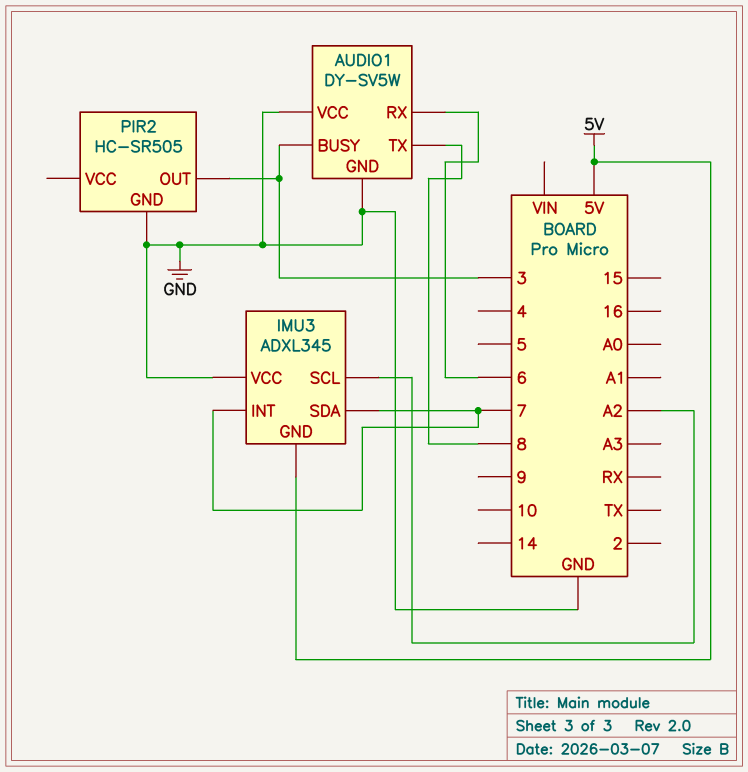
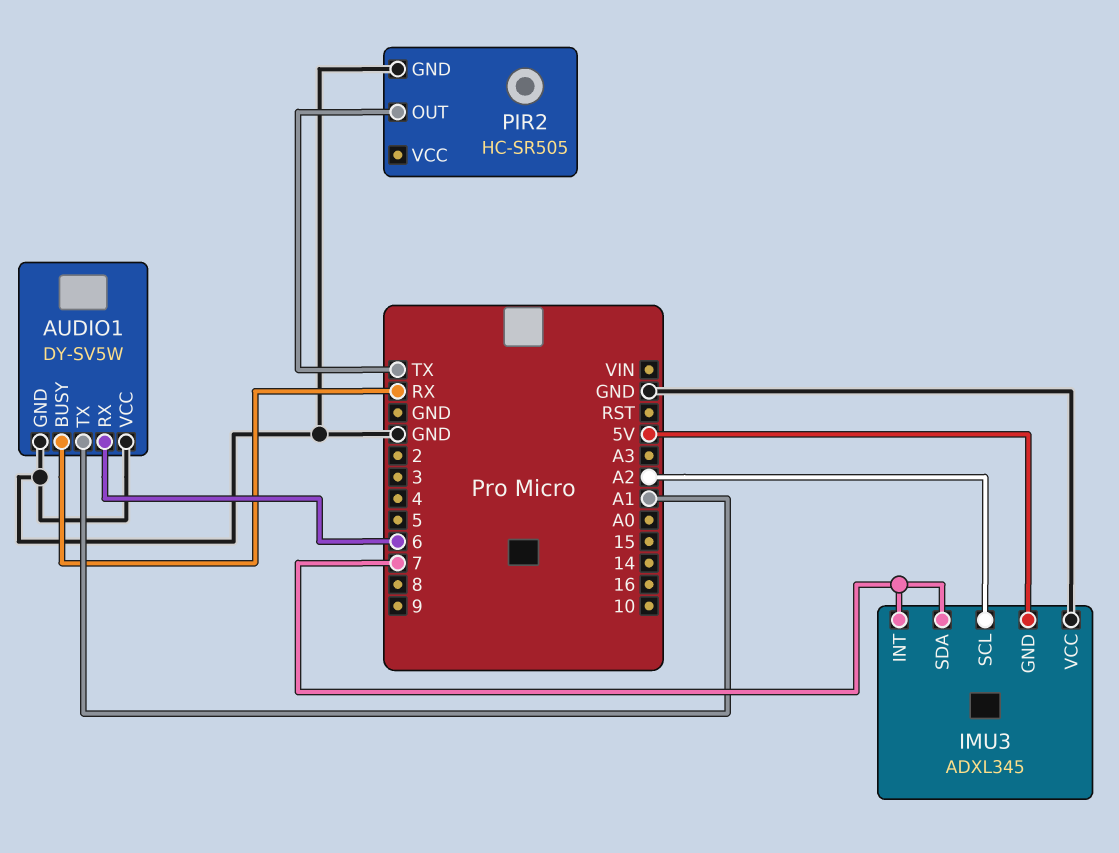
AUDIO1 pin BUSY: 3 -> RX
AUDIO1 pin TX: 8 -> A1
PIR2 pin OUT: 3 -> TX

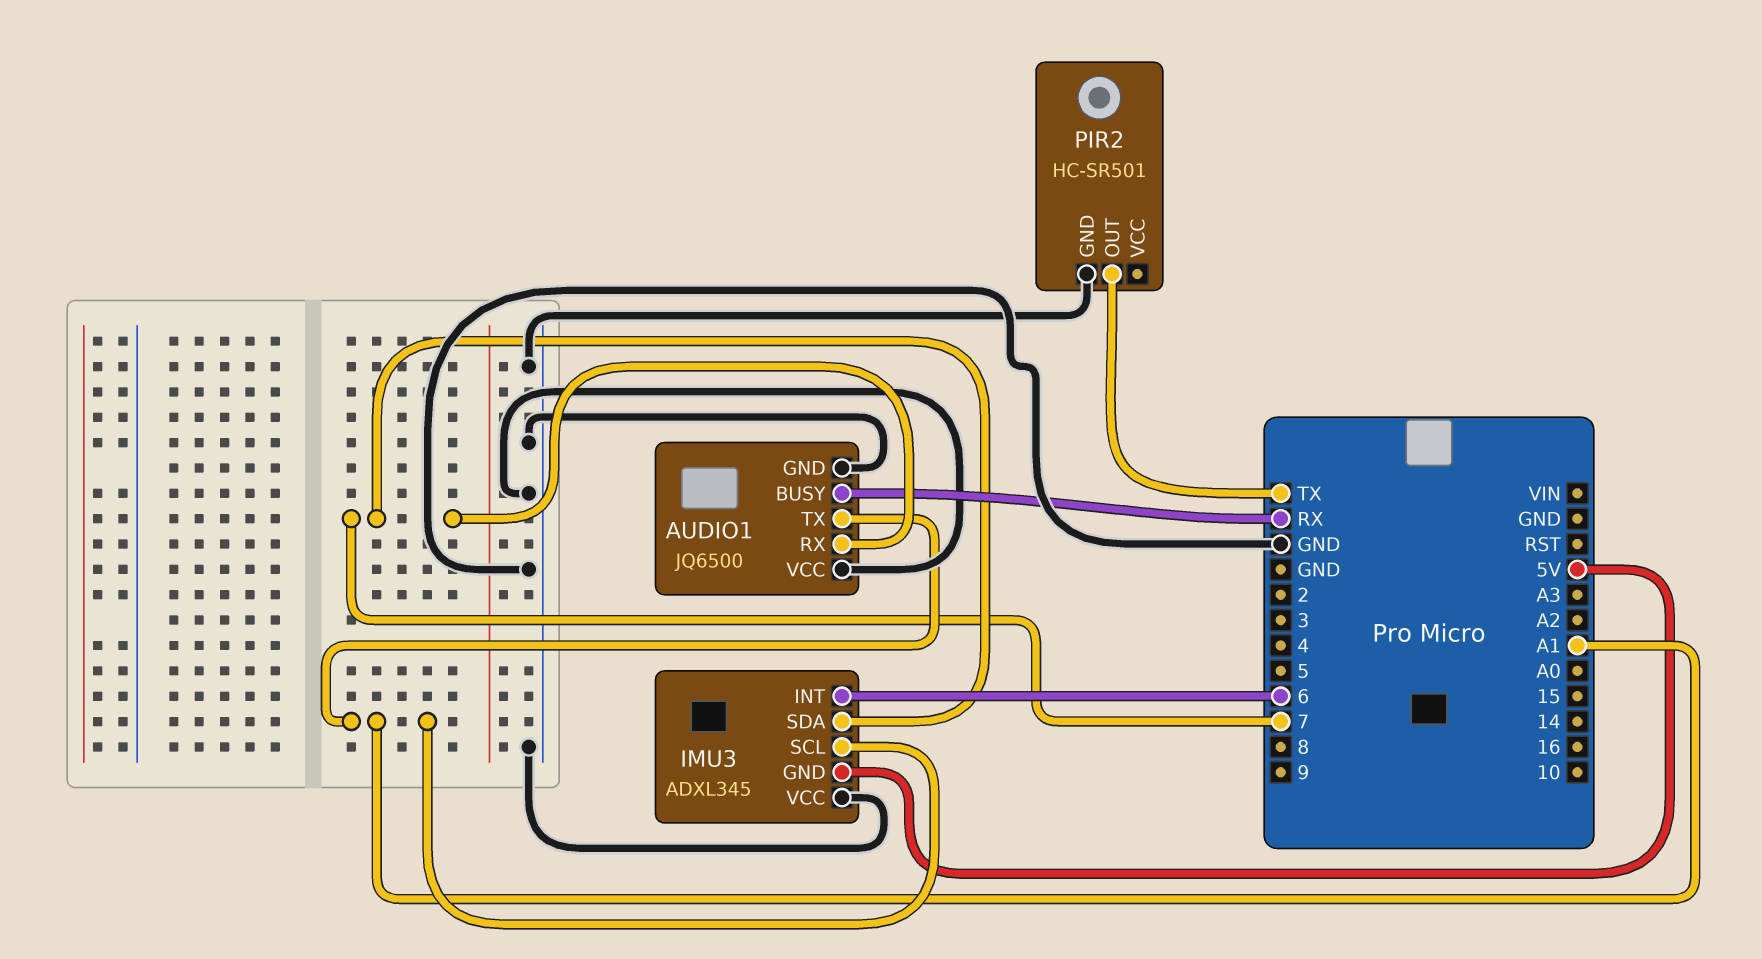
AUDIO1: DY-SV5W -> JQ6500
AUDIO1 pin RX: 6 -> 7
IMU3 pin INT: 7 -> 6
IMU3 pin SCL: A2 -> A1
PIR2: HC-SR505 -> HC-SR501

